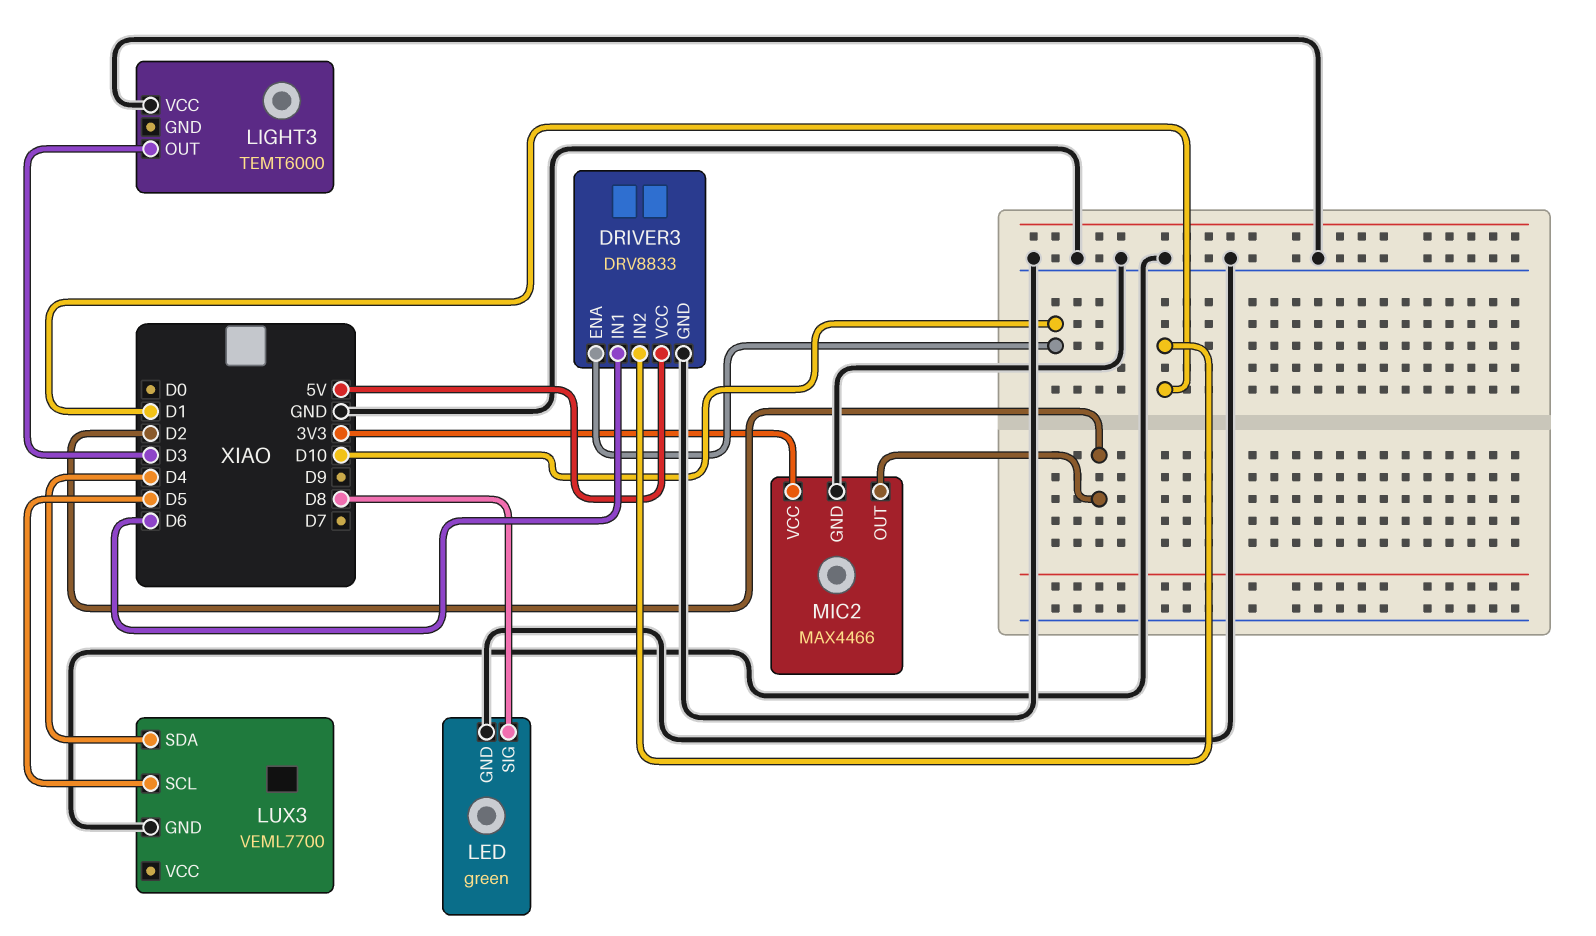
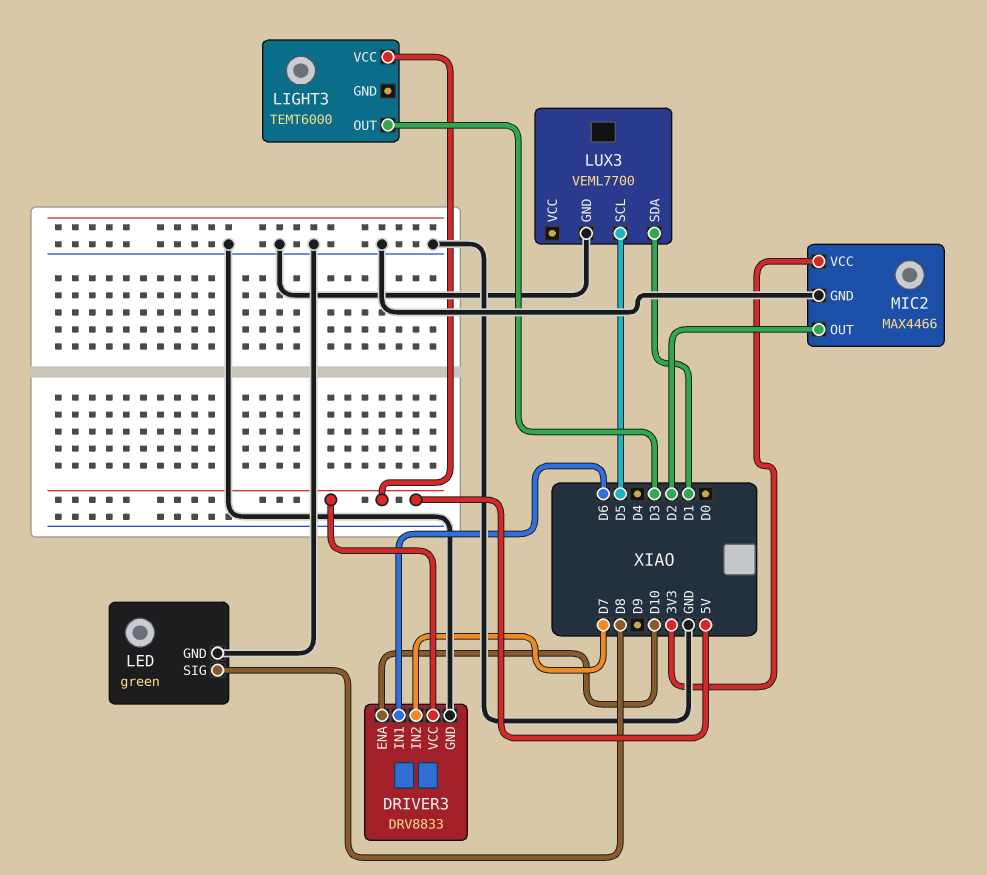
DRIVER3 pin IN2: D1 -> D7
LIGHT3 pin VCC: GND -> 5V
LUX3 pin SDA: D4 -> D1

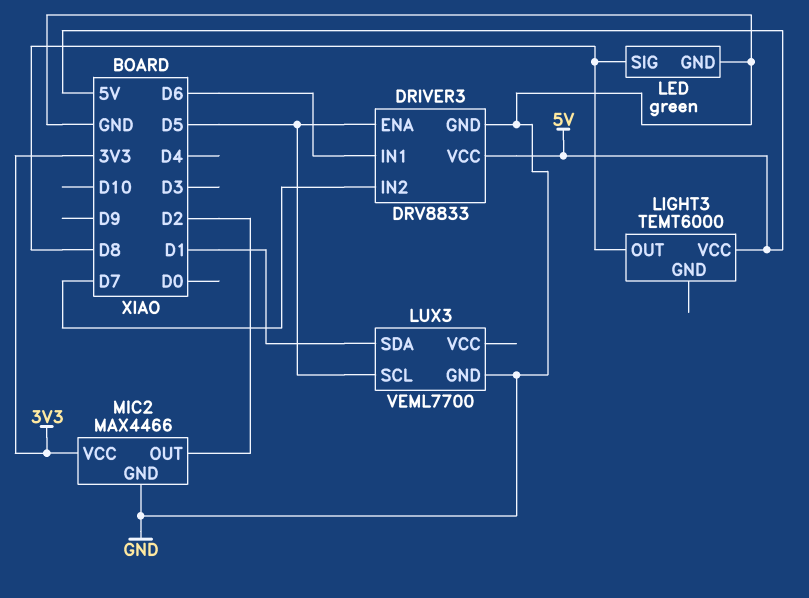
DRIVER3 pin ENA: D10 -> D5
LIGHT3 pin OUT: D3 -> D8

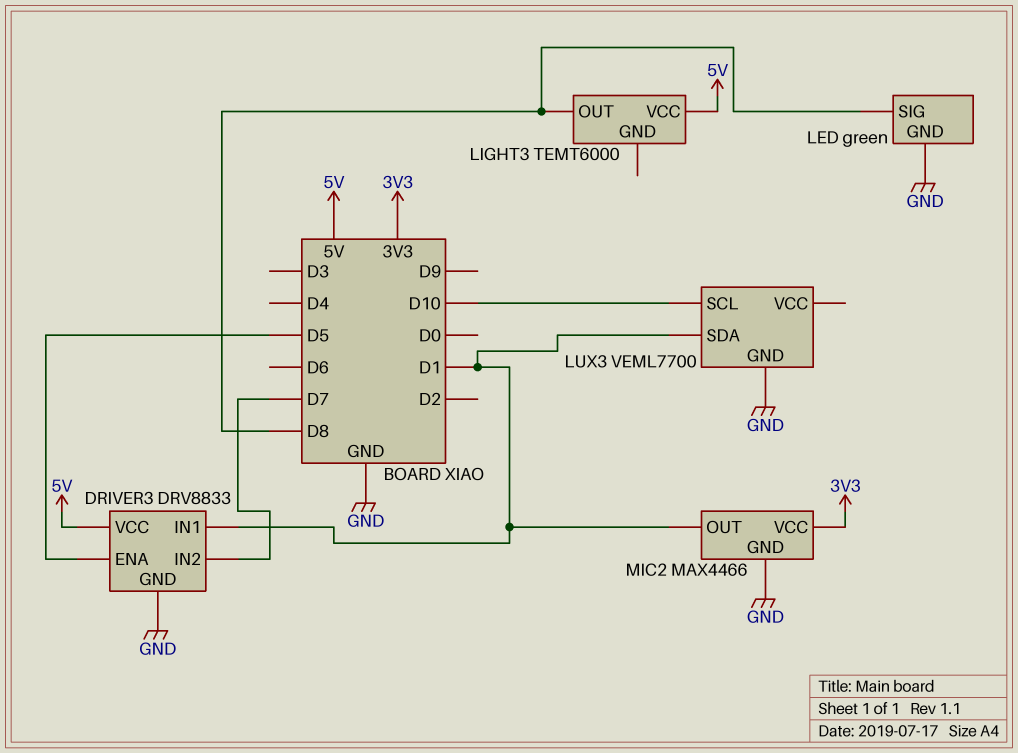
DRIVER3 pin IN1: D6 -> D1
LUX3 pin SCL: D5 -> D10
MIC2 pin OUT: D2 -> D1

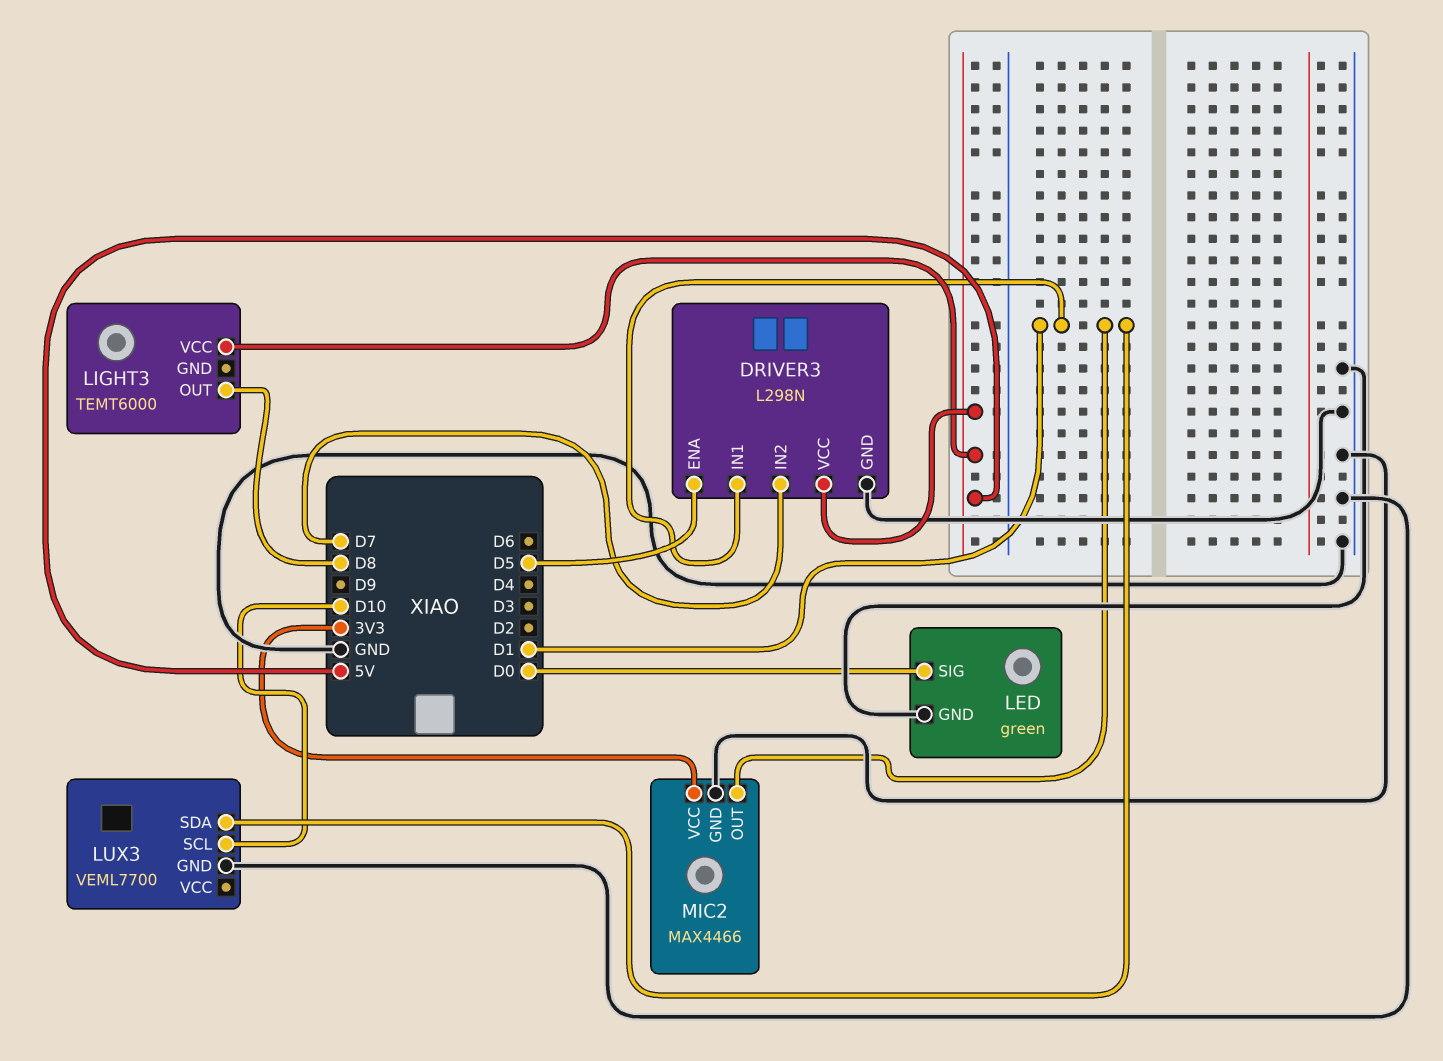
DRIVER3: DRV8833 -> L298N
LED pin SIG: D8 -> D0

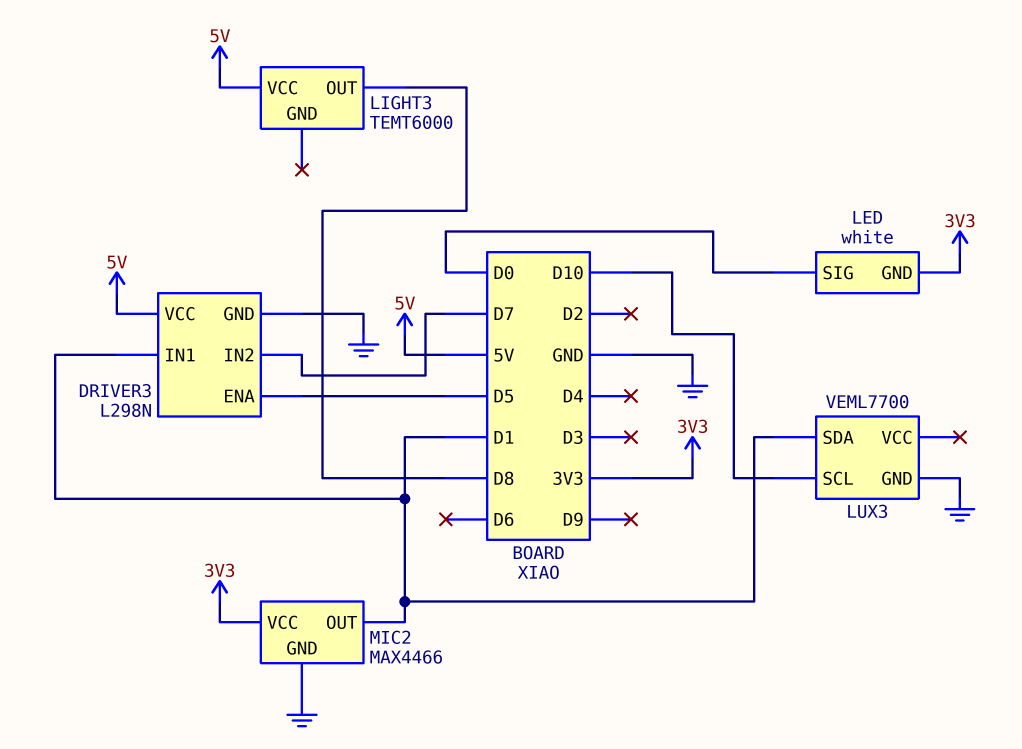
LED: green -> white
LED pin GND: GND -> 3V3

